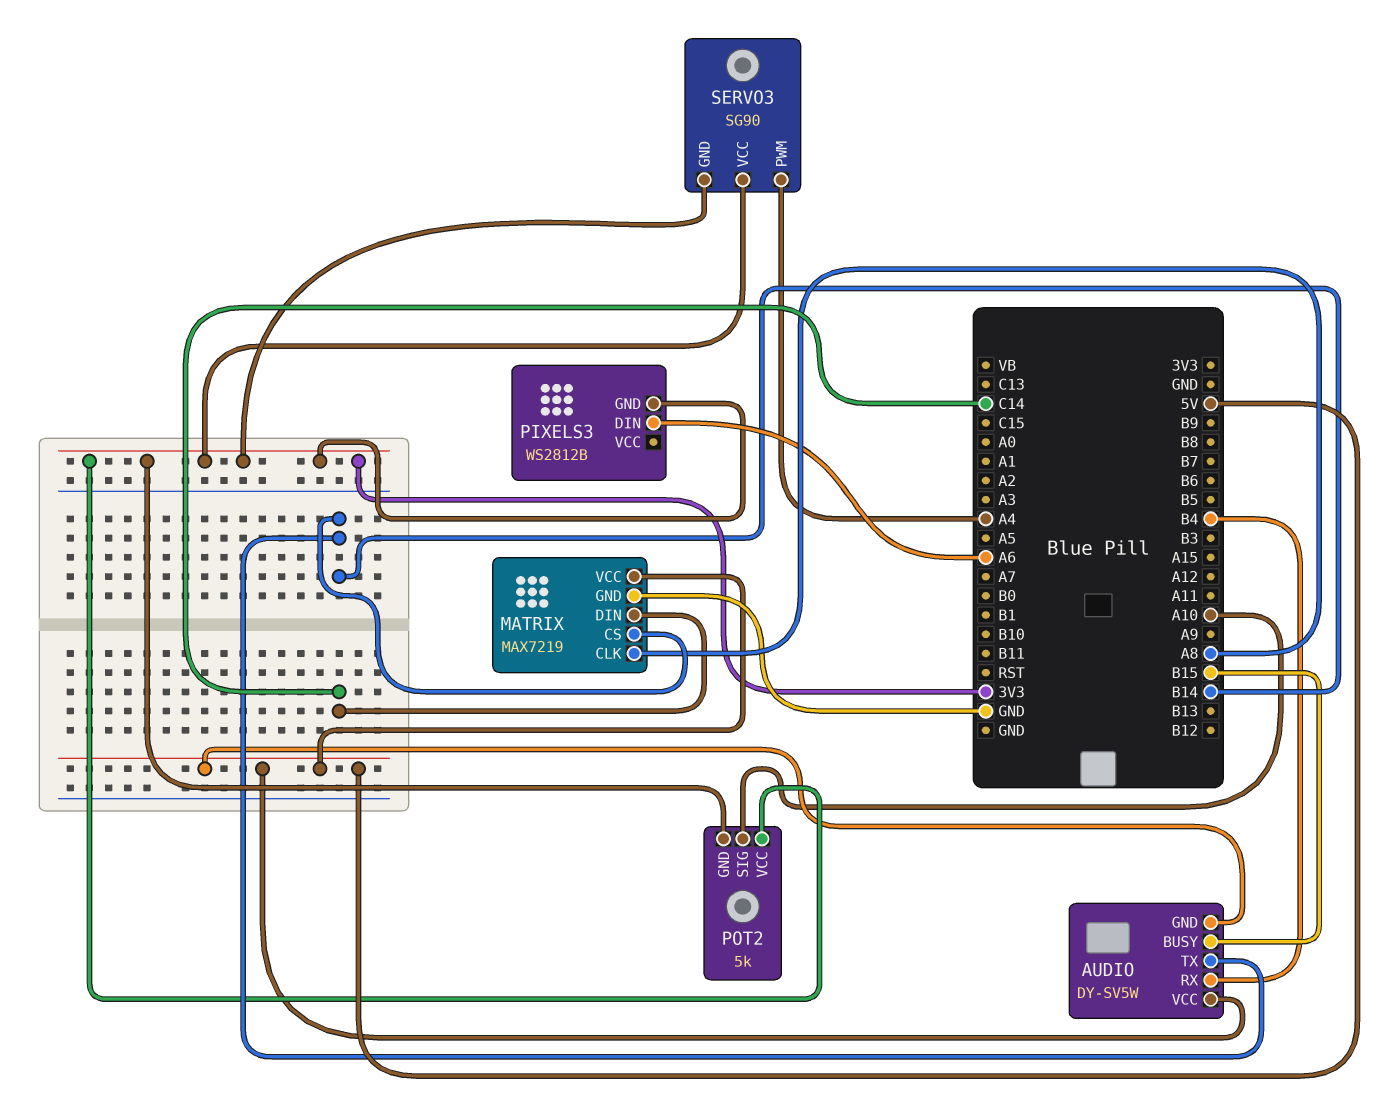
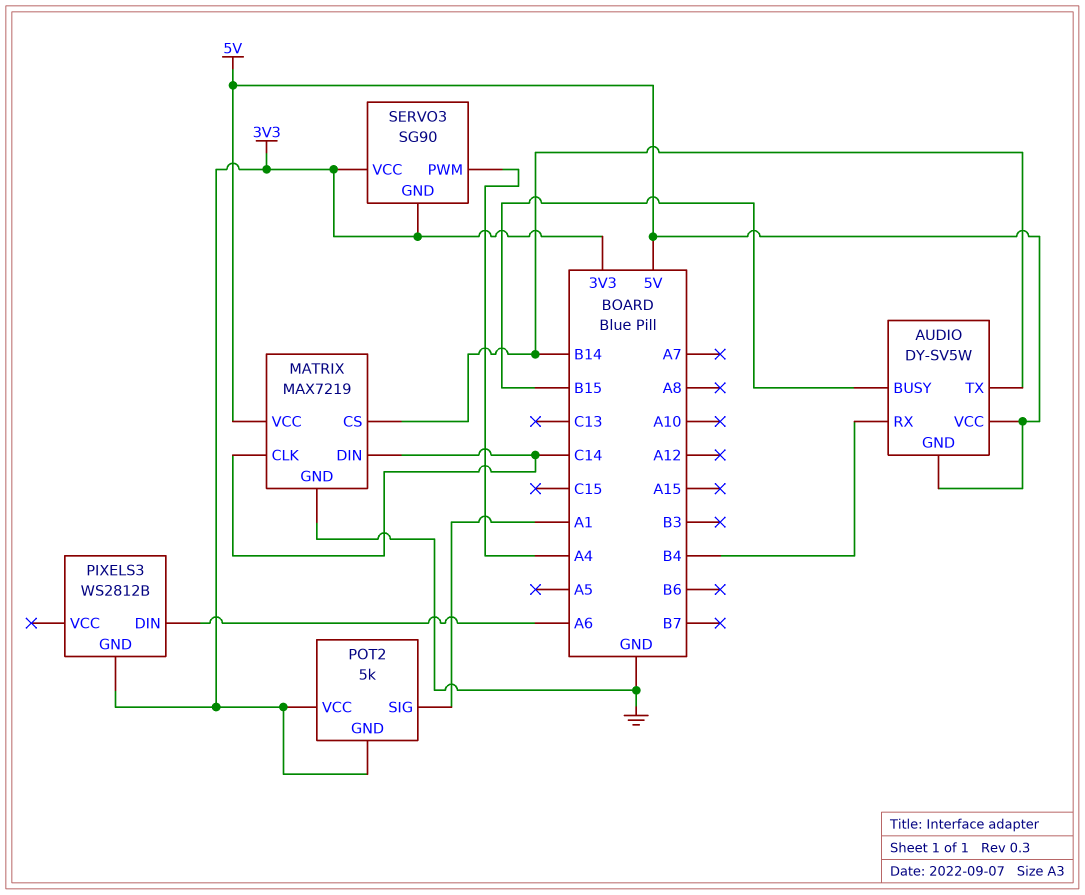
MATRIX pin CLK: A8 -> C14
POT2 pin SIG: A10 -> A1

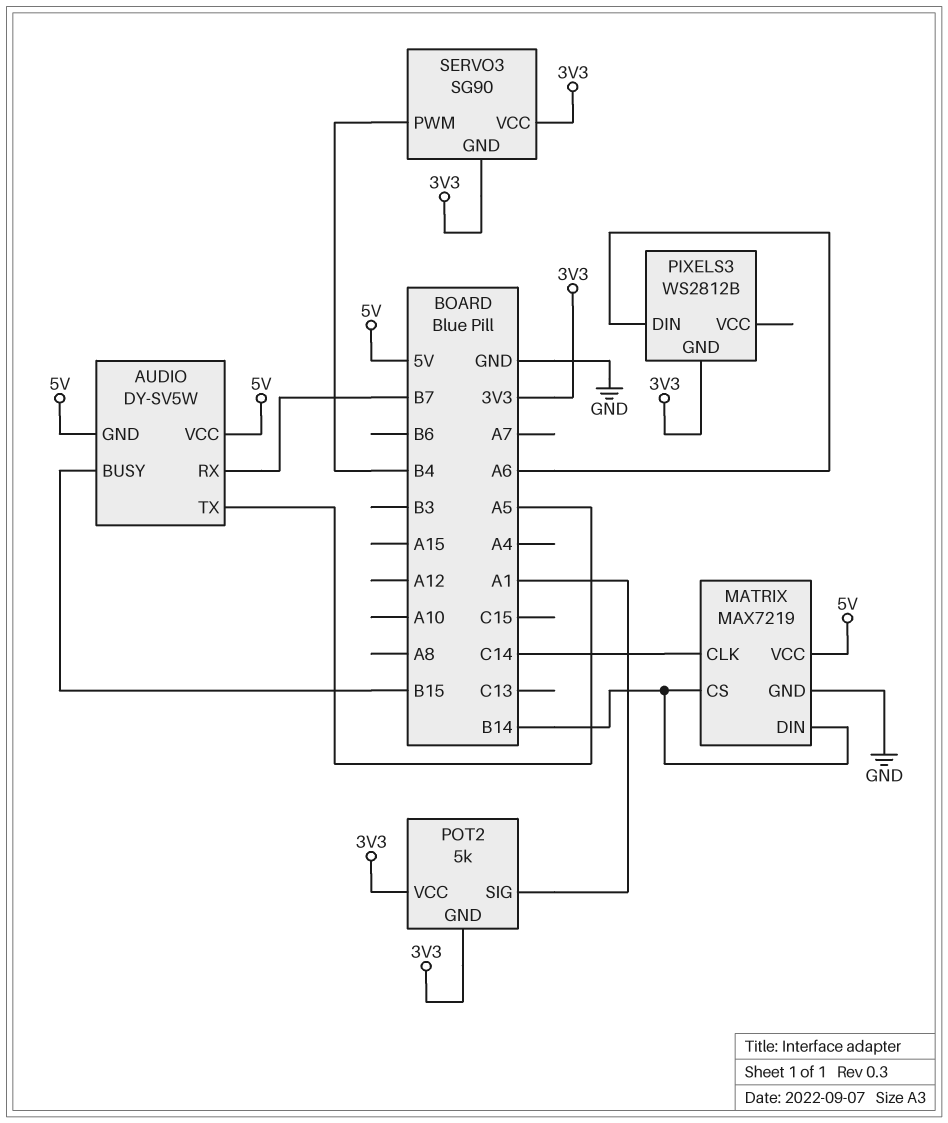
AUDIO pin RX: B4 -> B7
AUDIO pin TX: B14 -> A5
MATRIX pin DIN: C14 -> B14
SERVO3 pin PWM: A4 -> B4

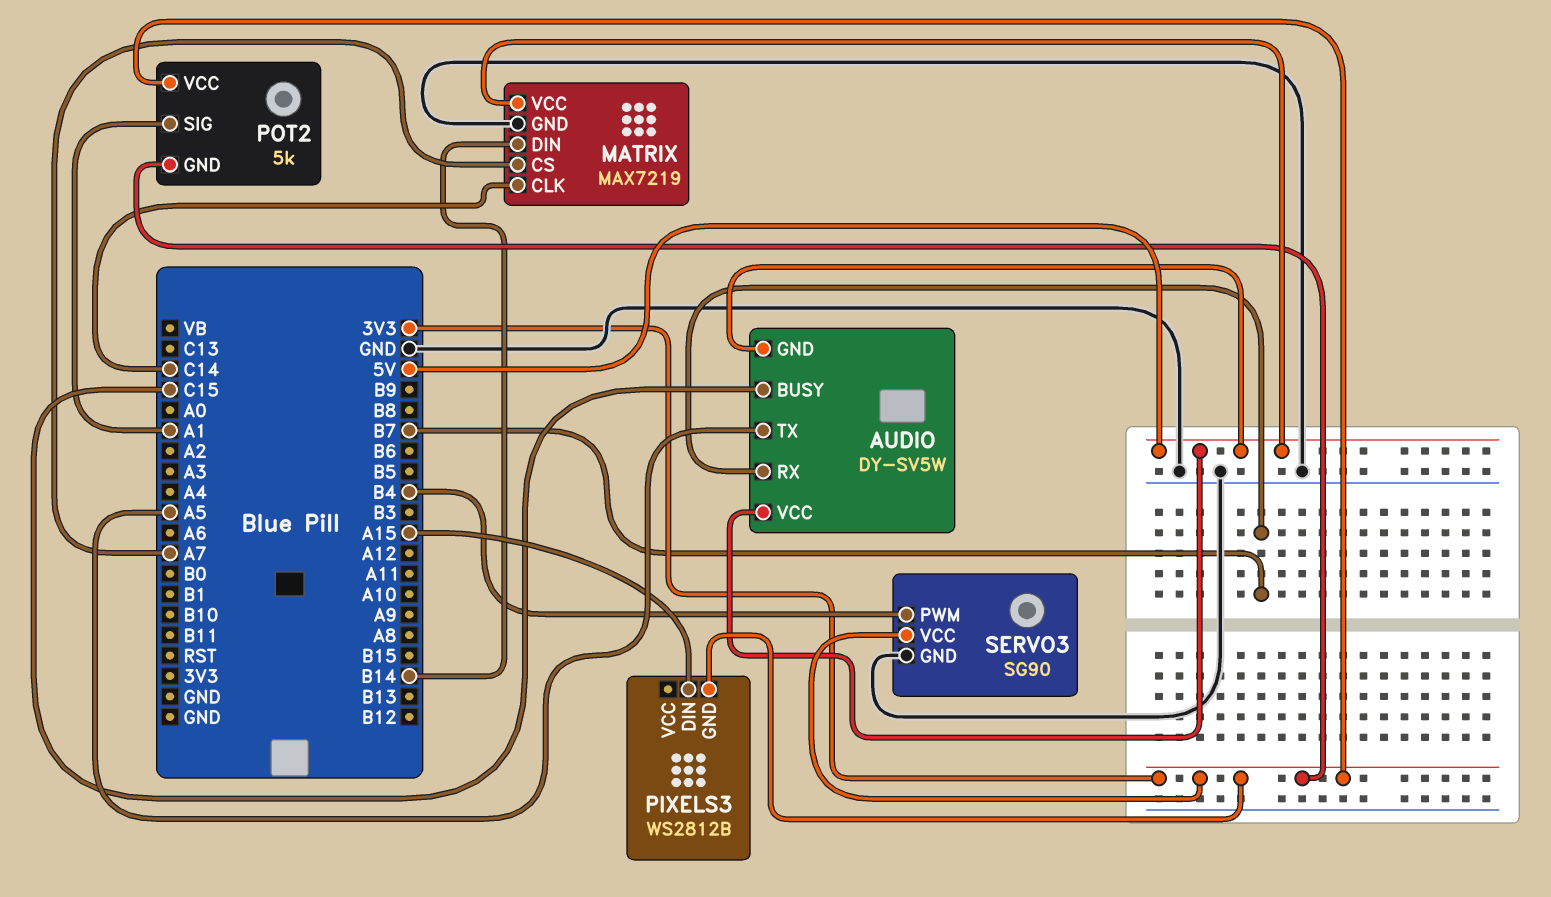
AUDIO pin BUSY: B15 -> C15
MATRIX pin CS: B14 -> A7
PIXELS3 pin DIN: A6 -> A15
SERVO3 pin GND: 3V3 -> GND

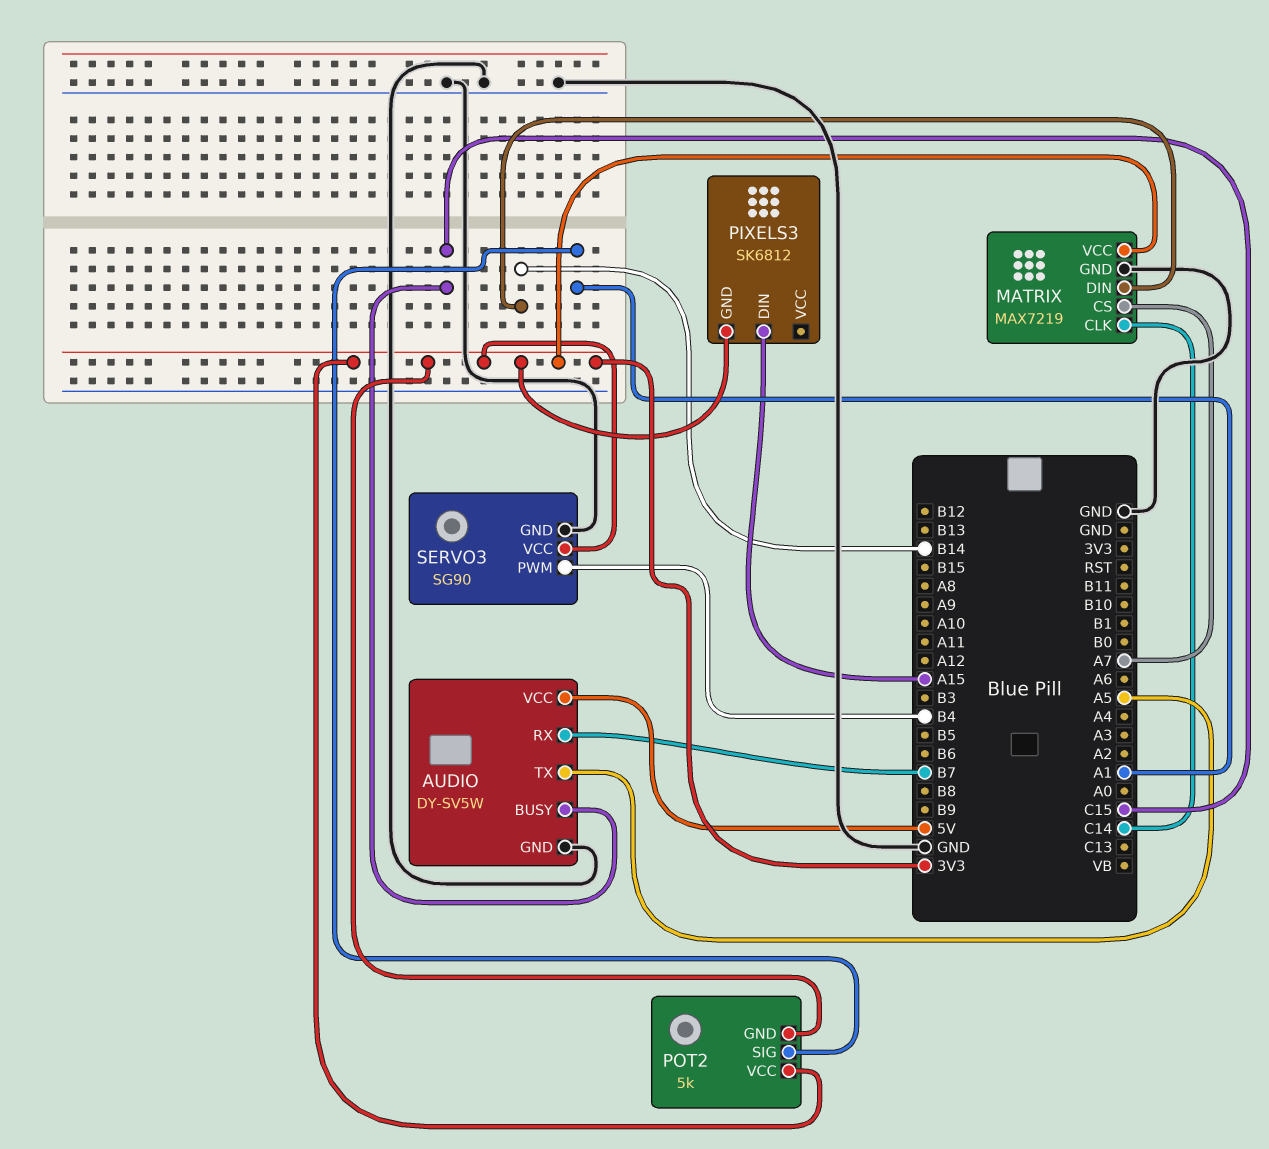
AUDIO pin GND: 5V -> GND
MATRIX pin VCC: 5V -> 3V3
PIXELS3: WS2812B -> SK6812

